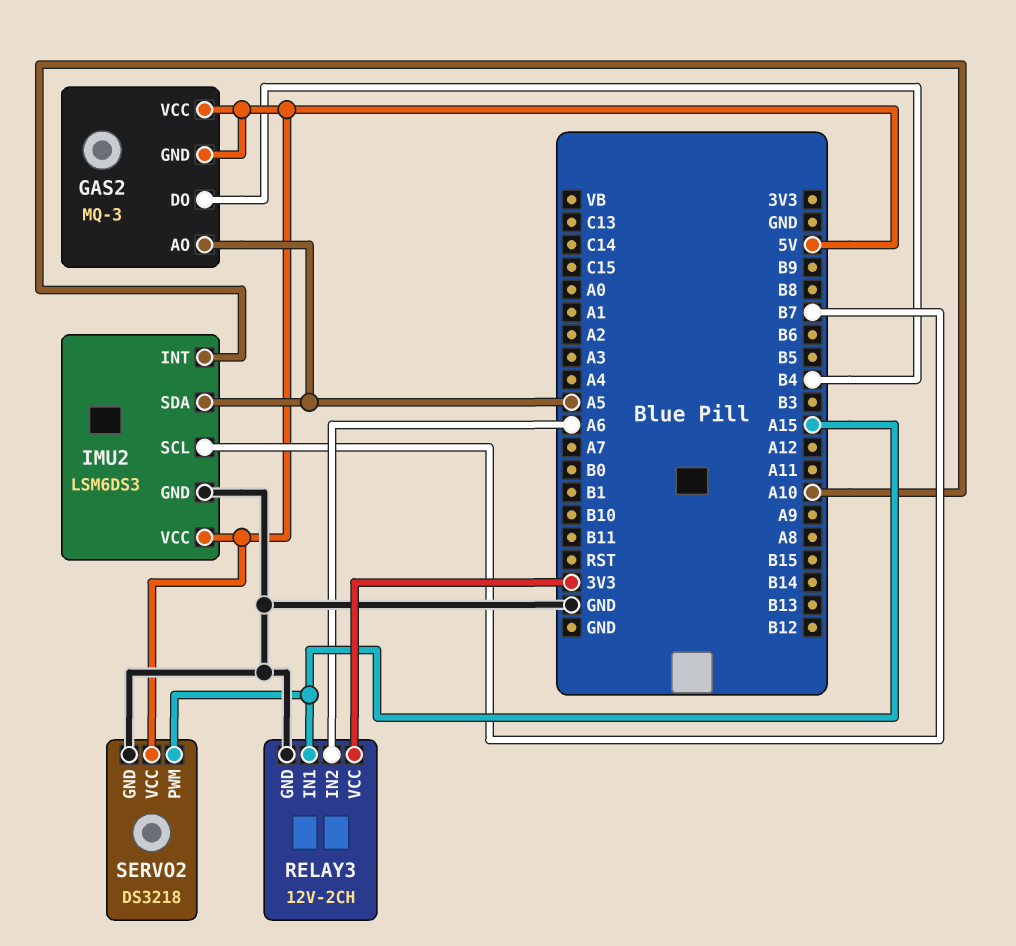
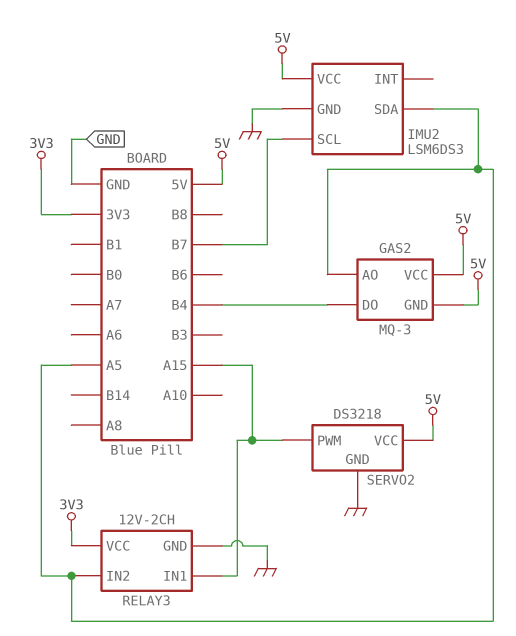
IMU2 pin INT: A10 -> none
RELAY3 pin IN2: A6 -> A5

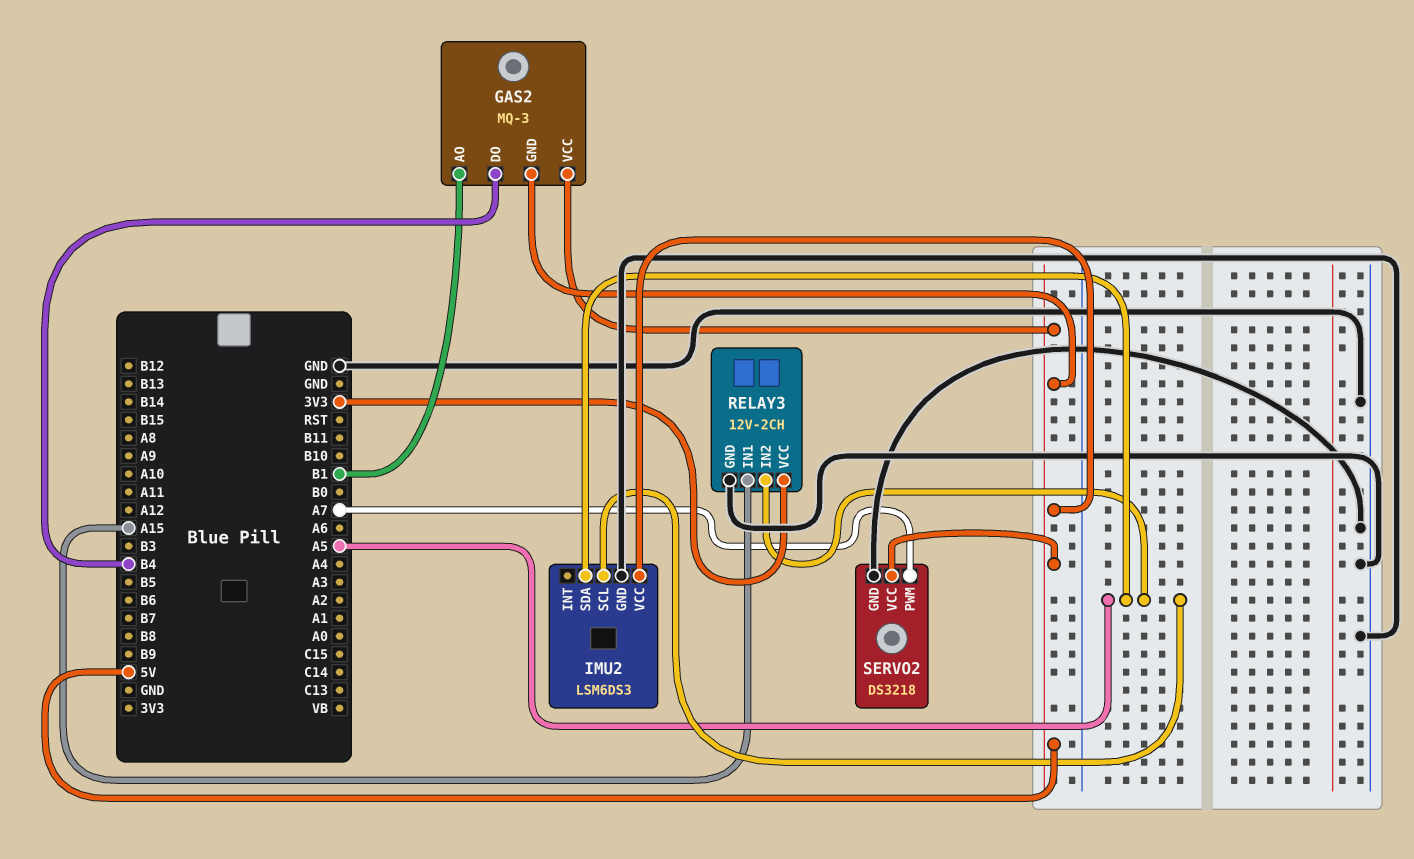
GAS2 pin AO: A5 -> B1
IMU2 pin SCL: B7 -> A5
SERVO2 pin PWM: A15 -> A7

